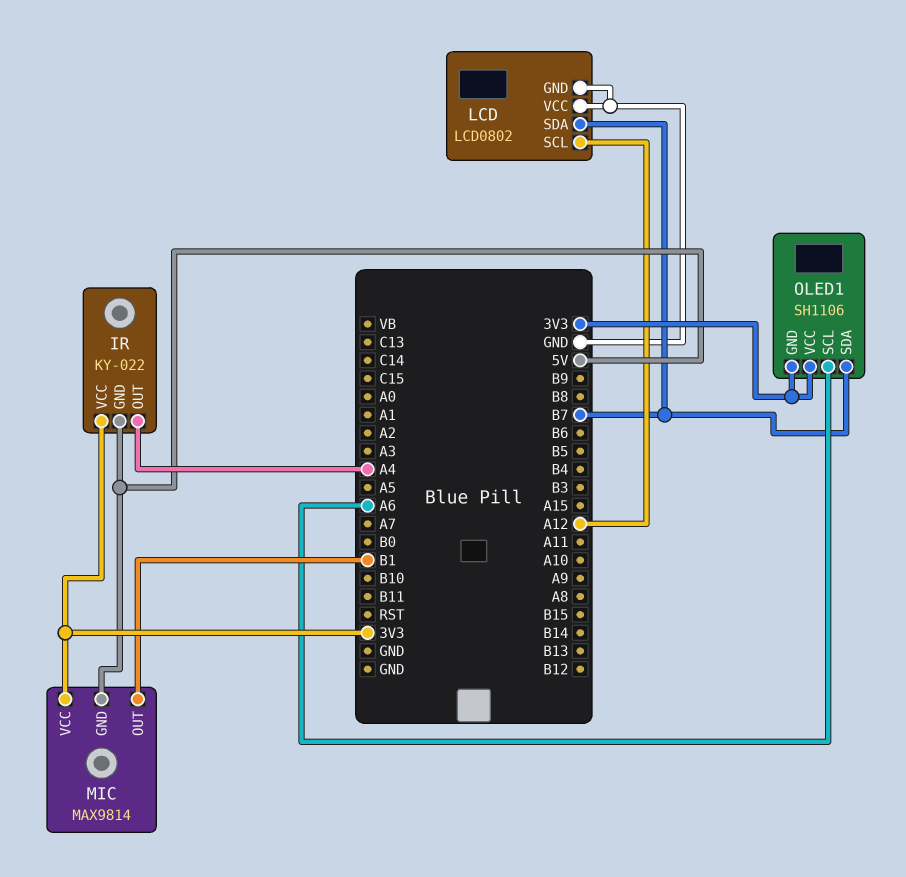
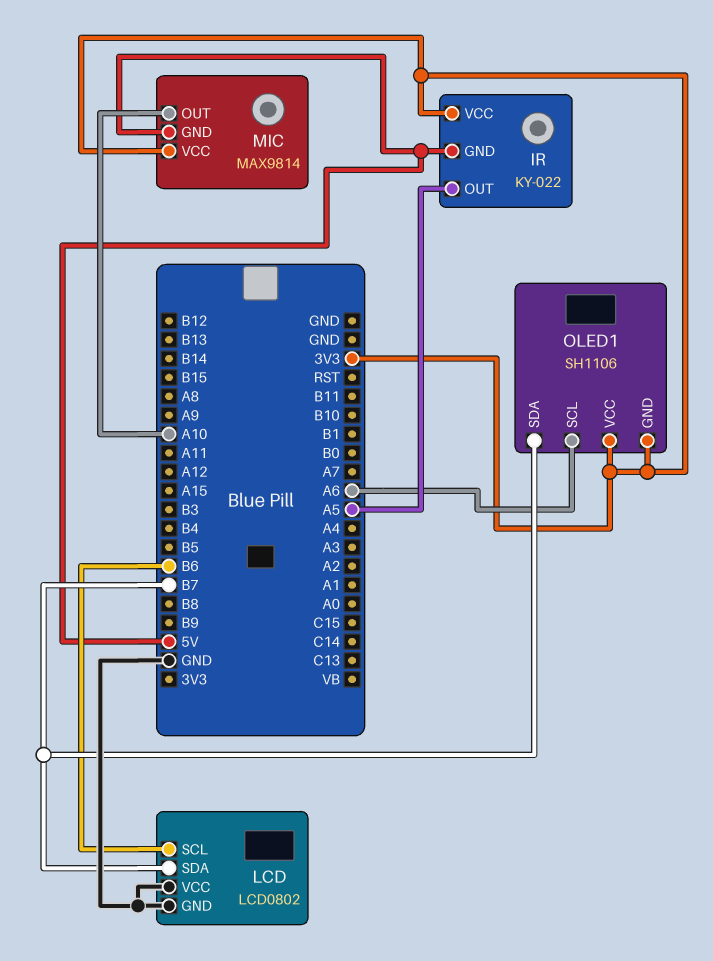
IR pin OUT: A4 -> A5
LCD pin SCL: A12 -> B6
MIC pin OUT: B1 -> A10

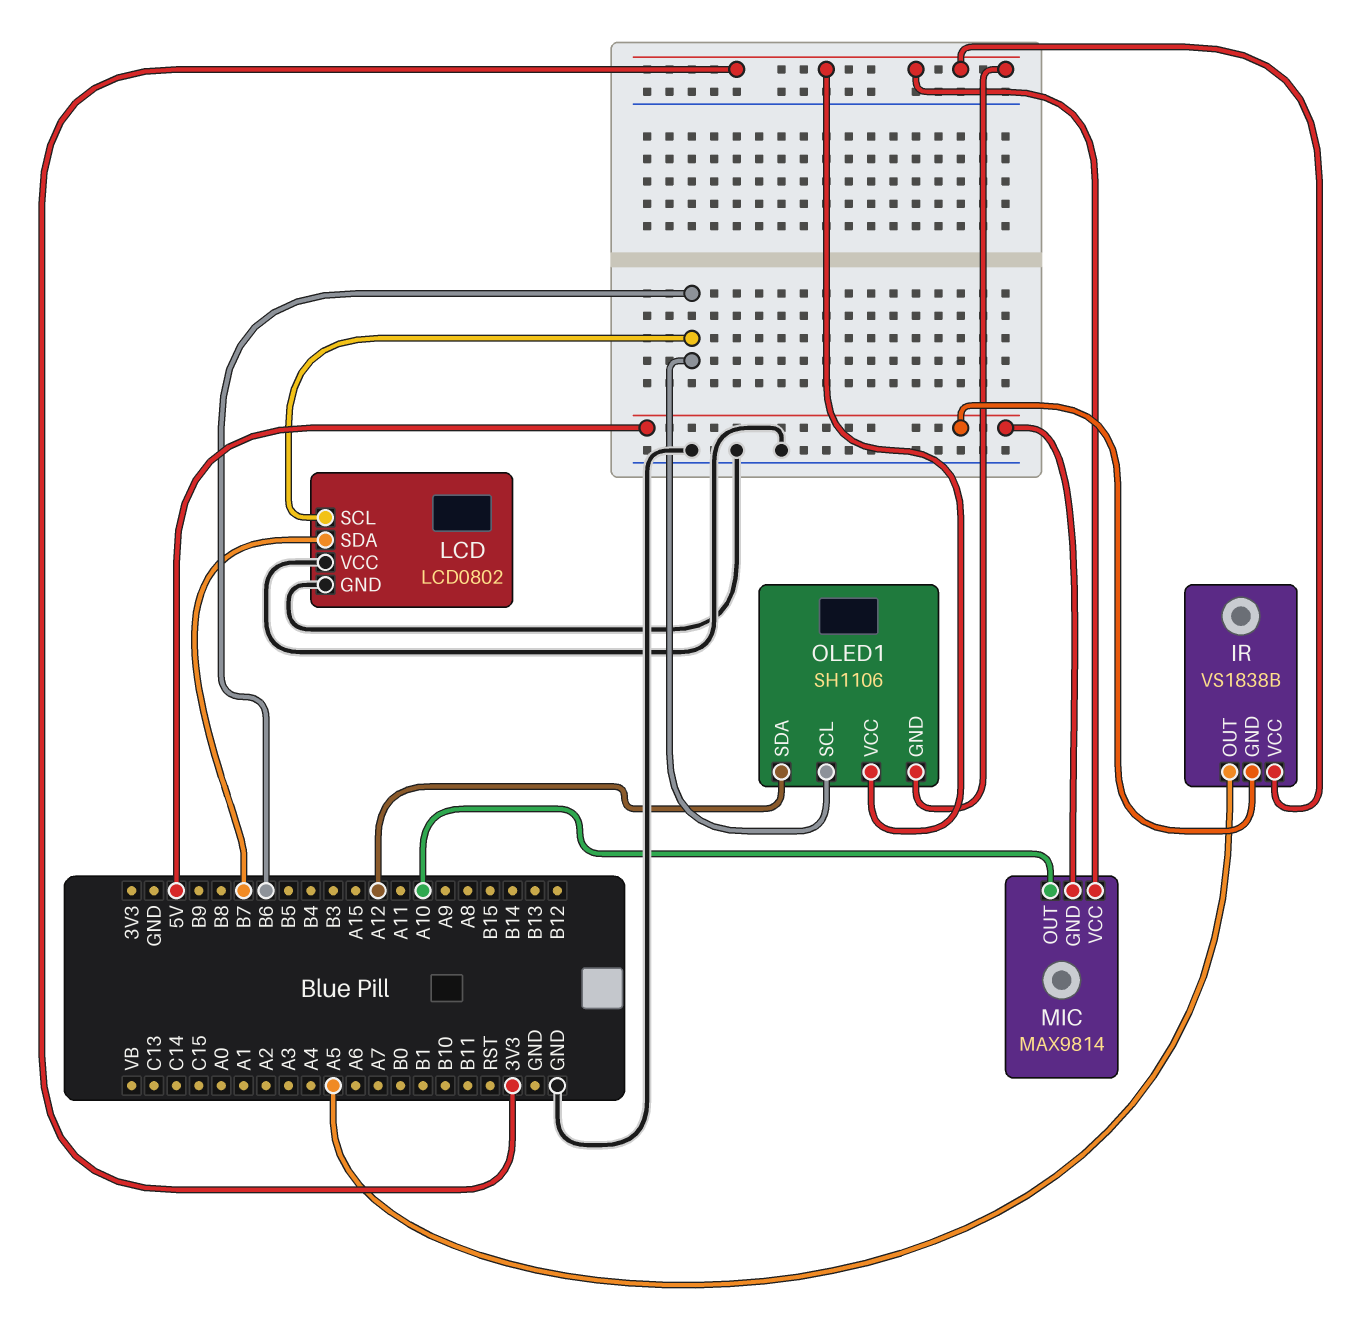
IR: KY-022 -> VS1838B
OLED1 pin SCL: A6 -> B6
OLED1 pin SDA: B7 -> A12

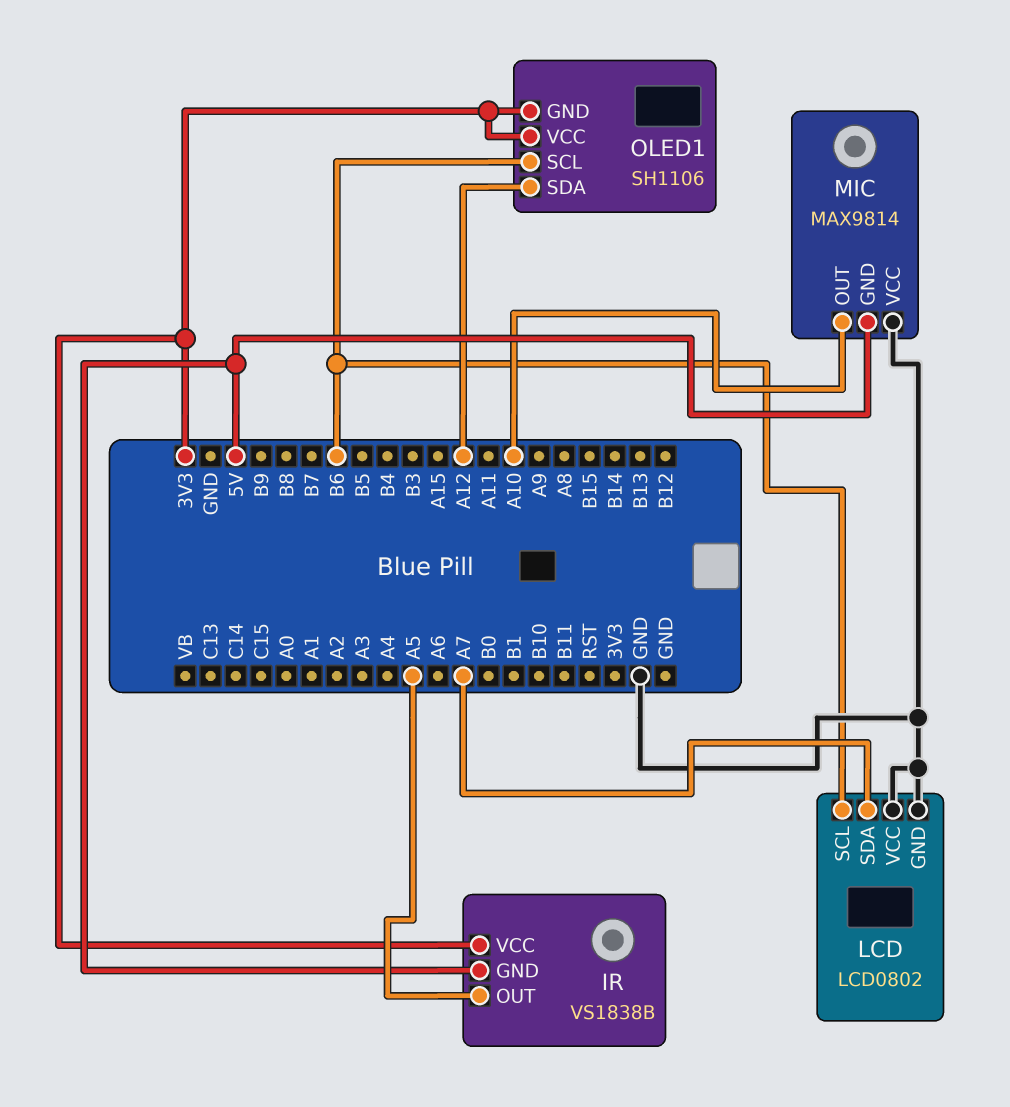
LCD pin SDA: B7 -> A7
MIC pin VCC: 3V3 -> GND

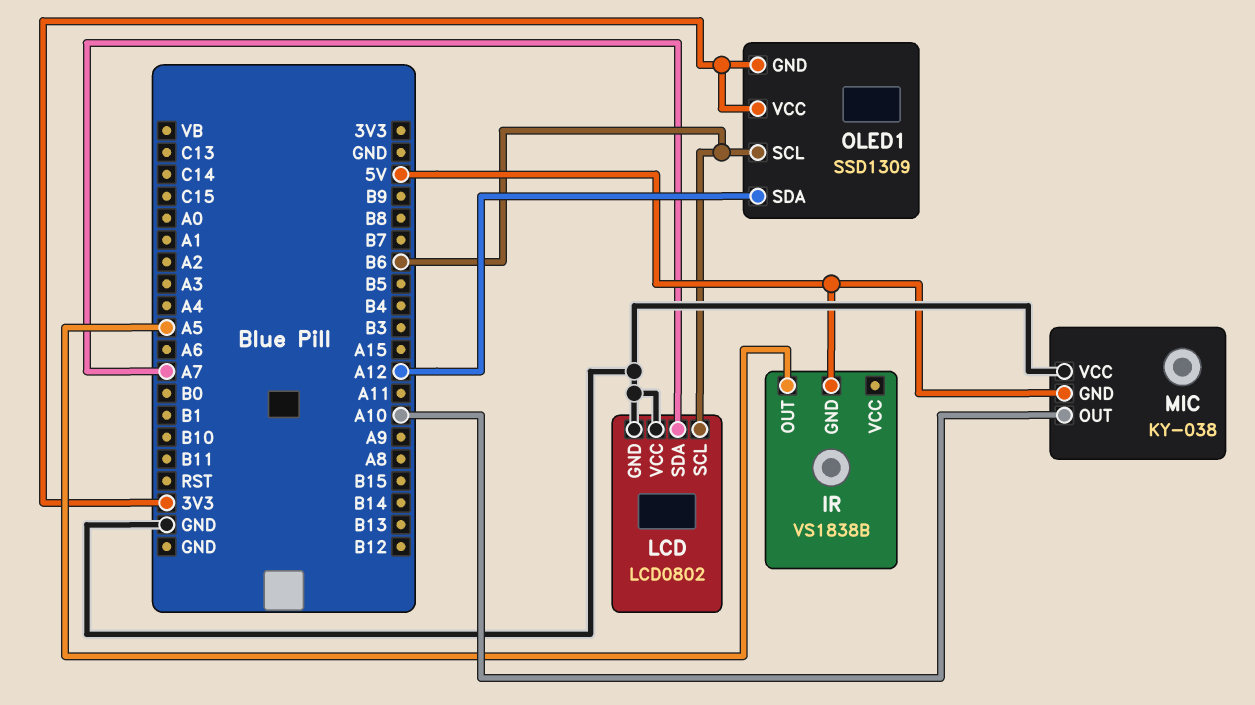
IR pin VCC: 3V3 -> none
MIC: MAX9814 -> KY-038
OLED1: SH1106 -> SSD1309

